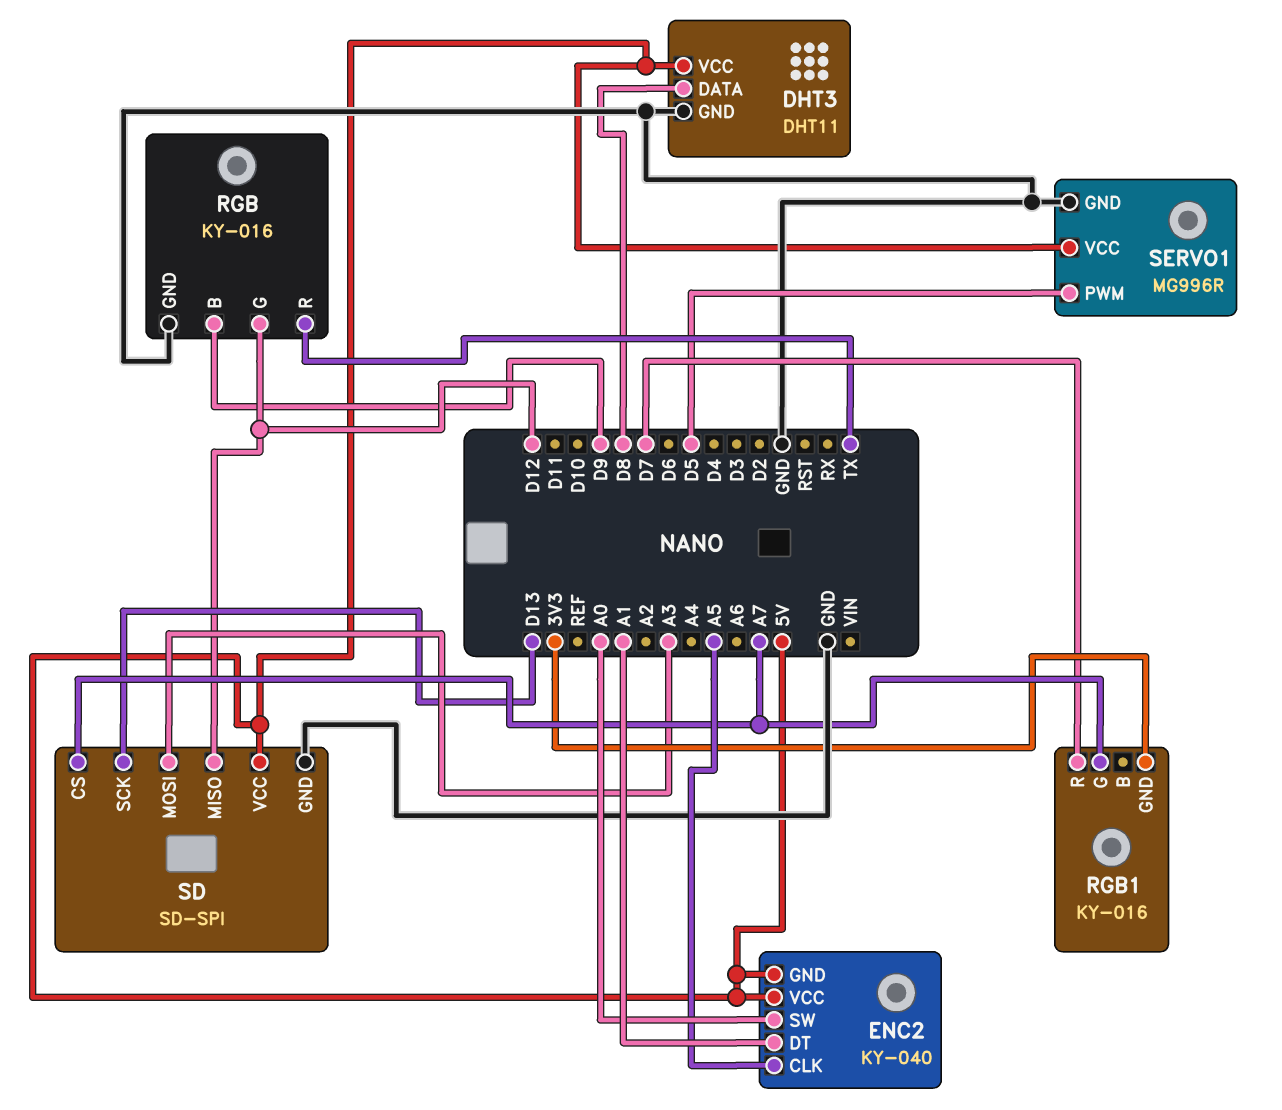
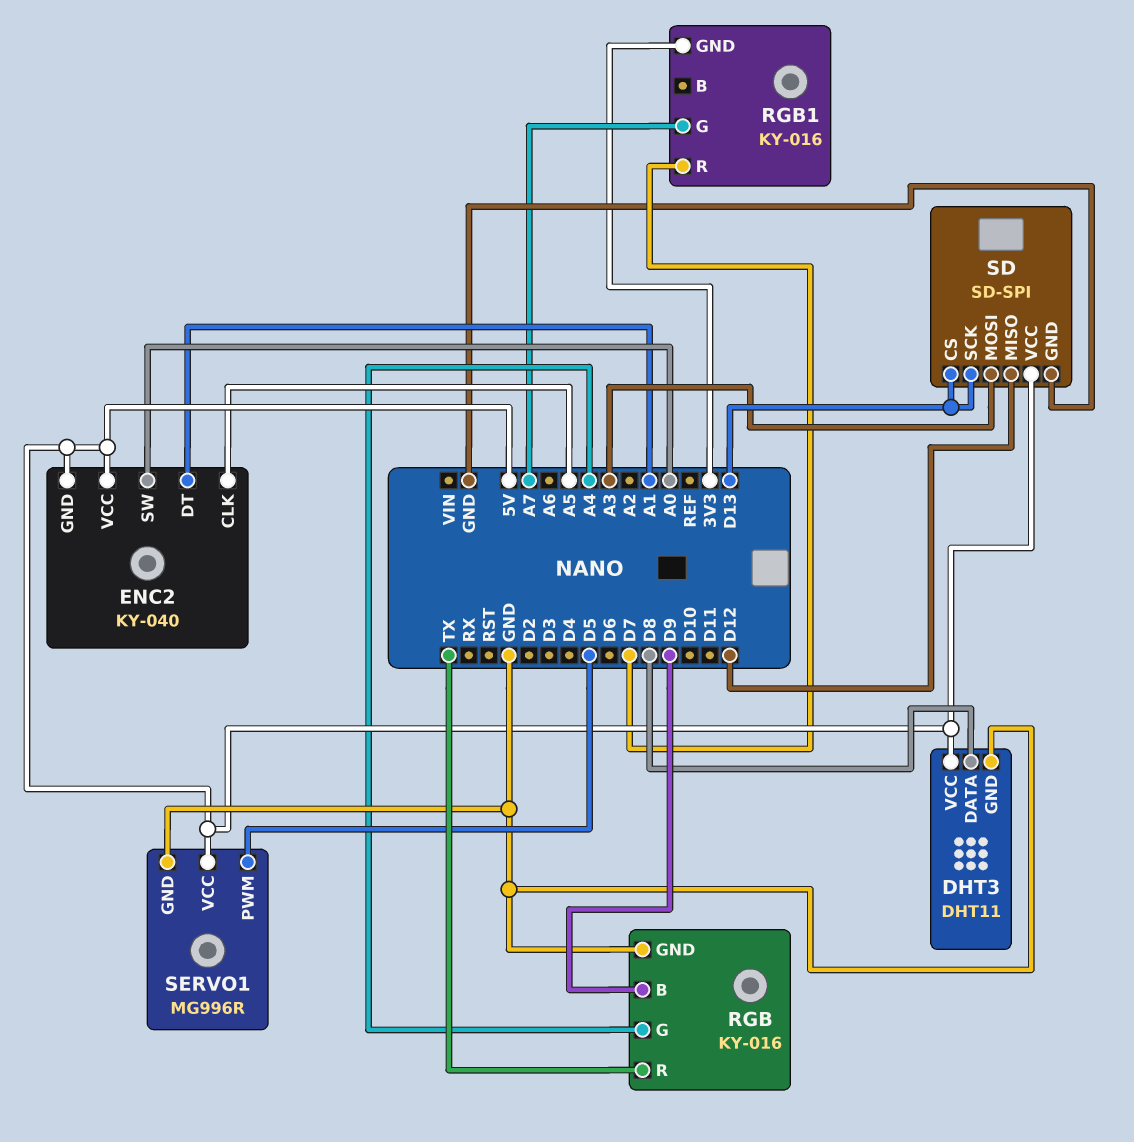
RGB pin G: D12 -> A4
SD pin CS: A7 -> D13

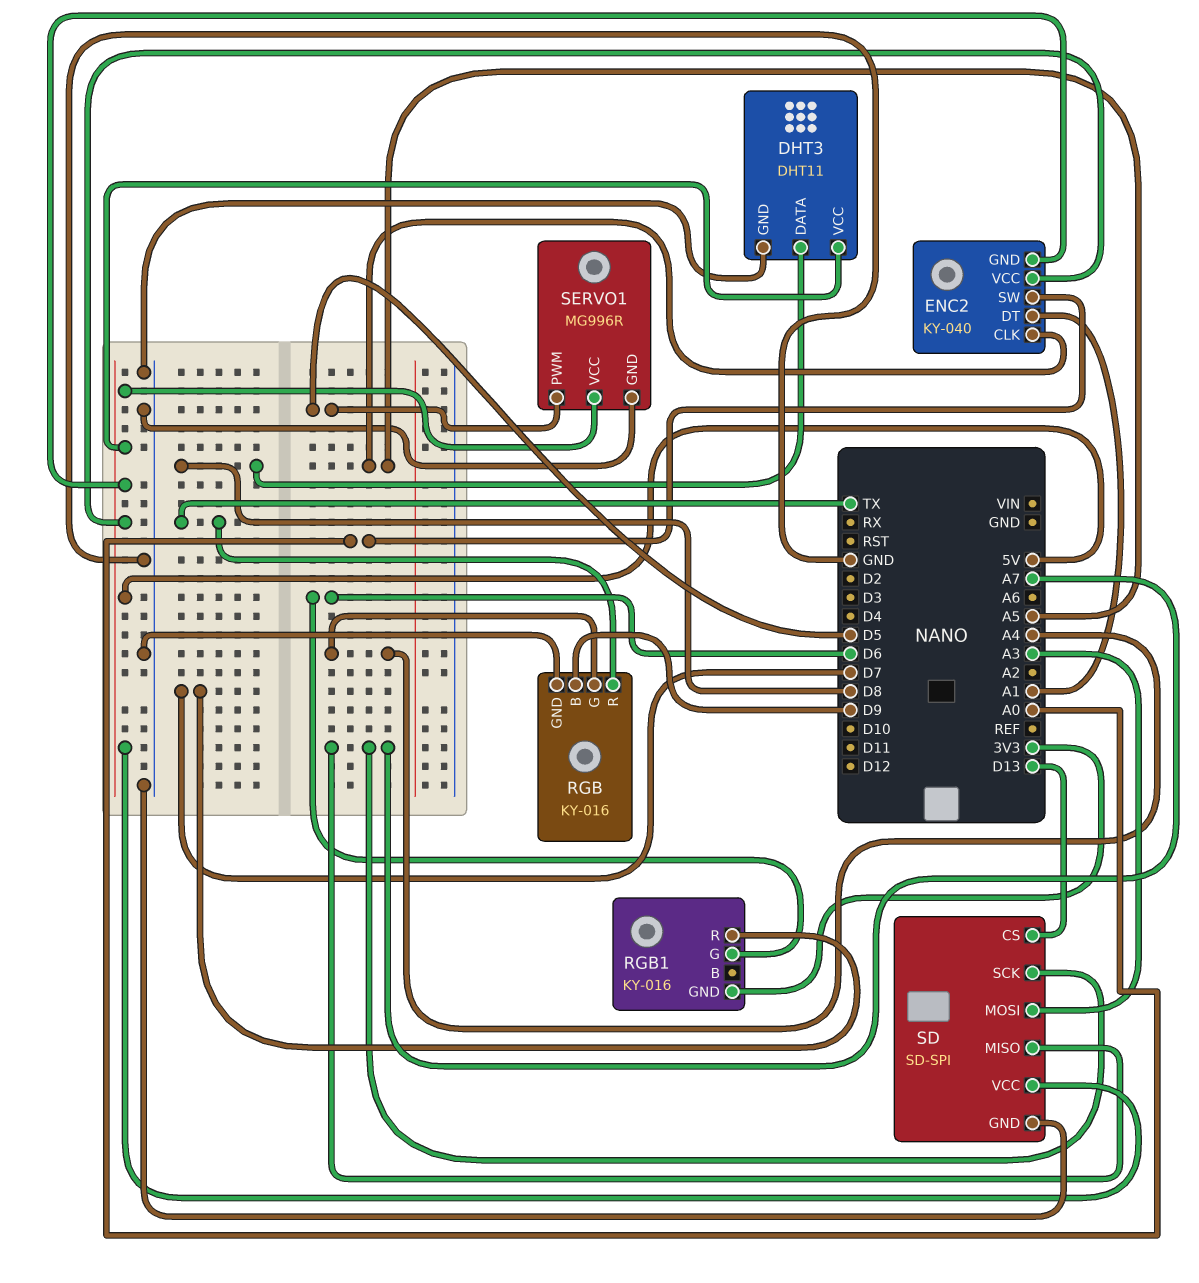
RGB1 pin G: A7 -> D6
SD pin MISO: D12 -> A7
SD pin SCK: D13 -> A7

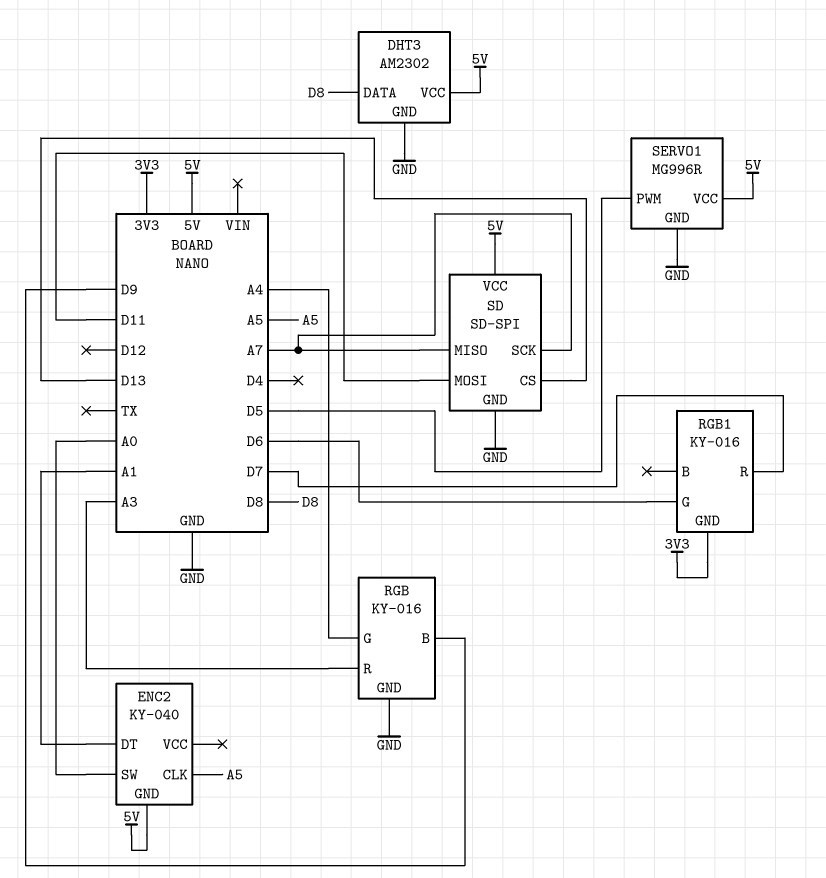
DHT3: DHT11 -> AM2302
ENC2 pin VCC: 5V -> none
RGB pin R: TX -> A3
SD pin MOSI: A3 -> D11

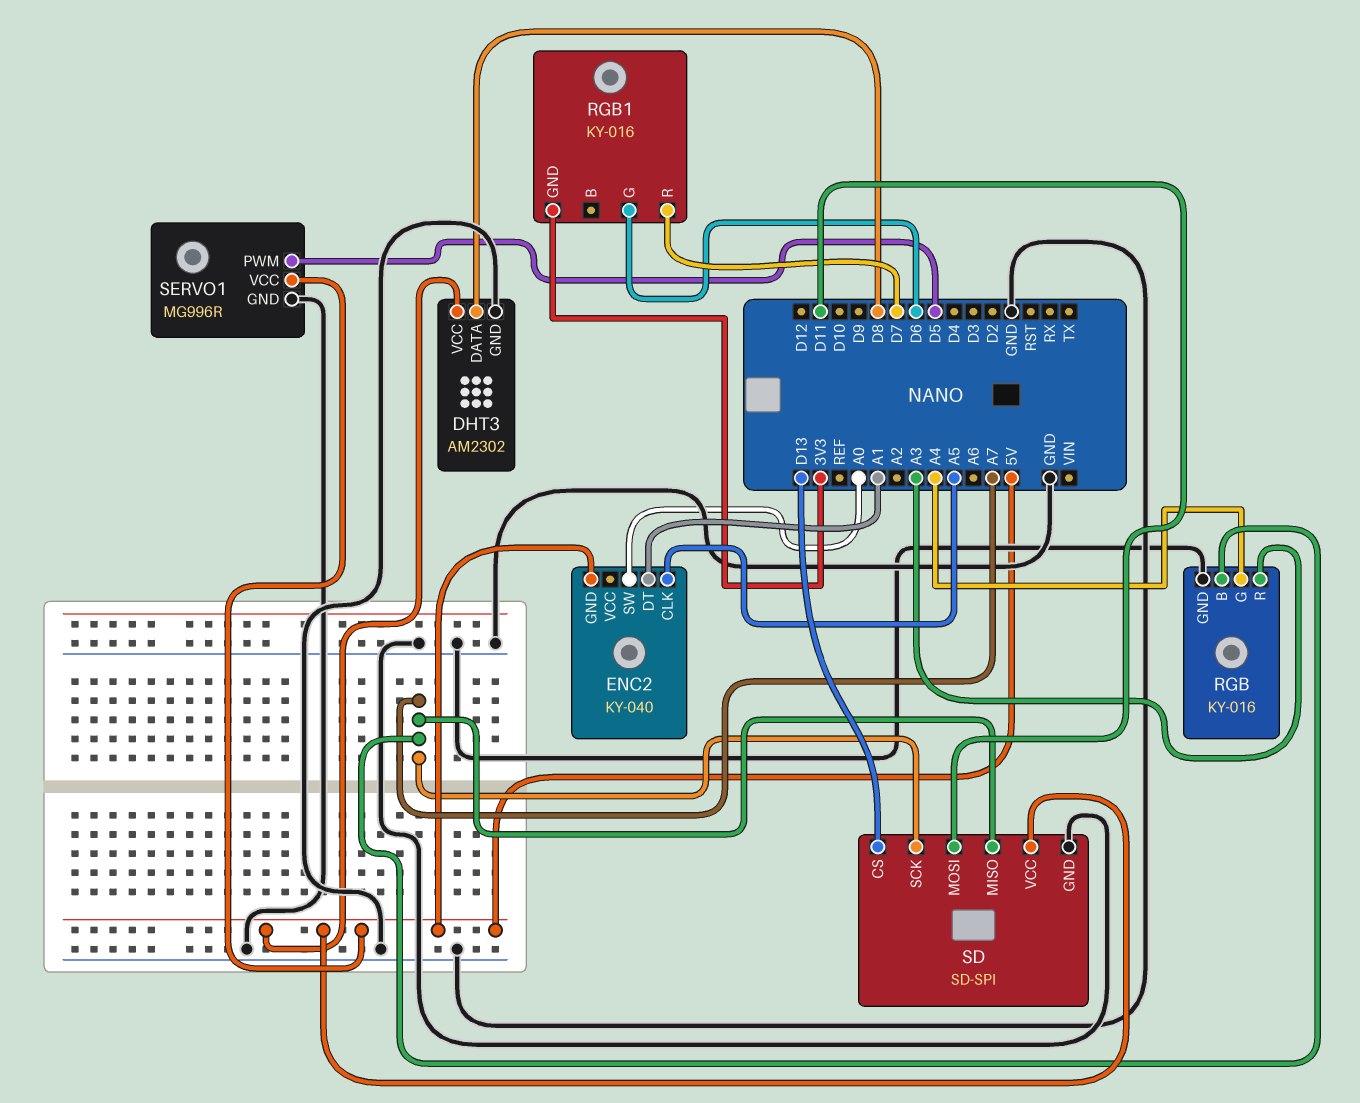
RGB pin B: D9 -> A7

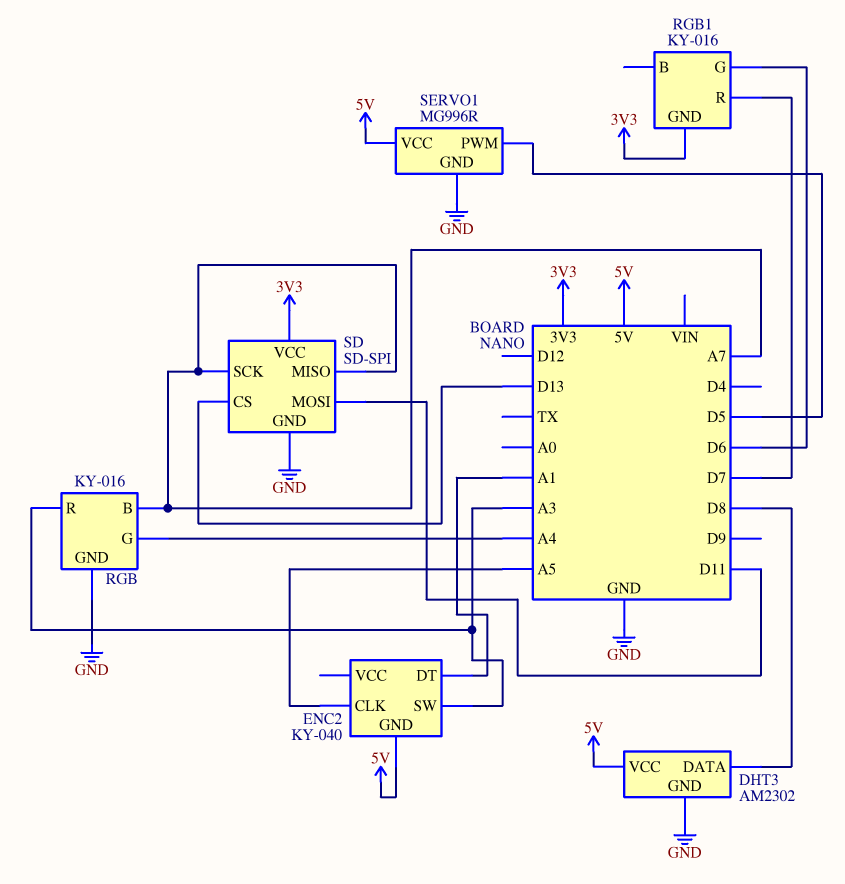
ENC2 pin SW: A0 -> A3
SD pin VCC: 5V -> 3V3

